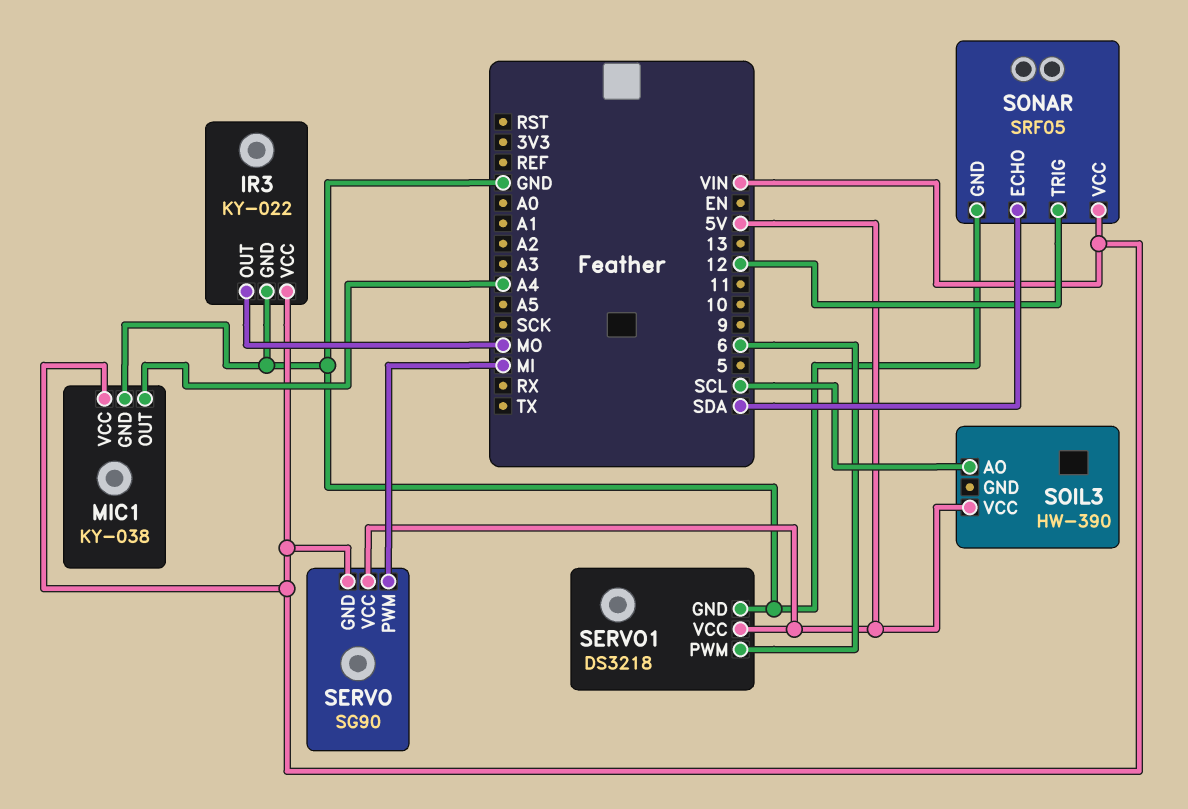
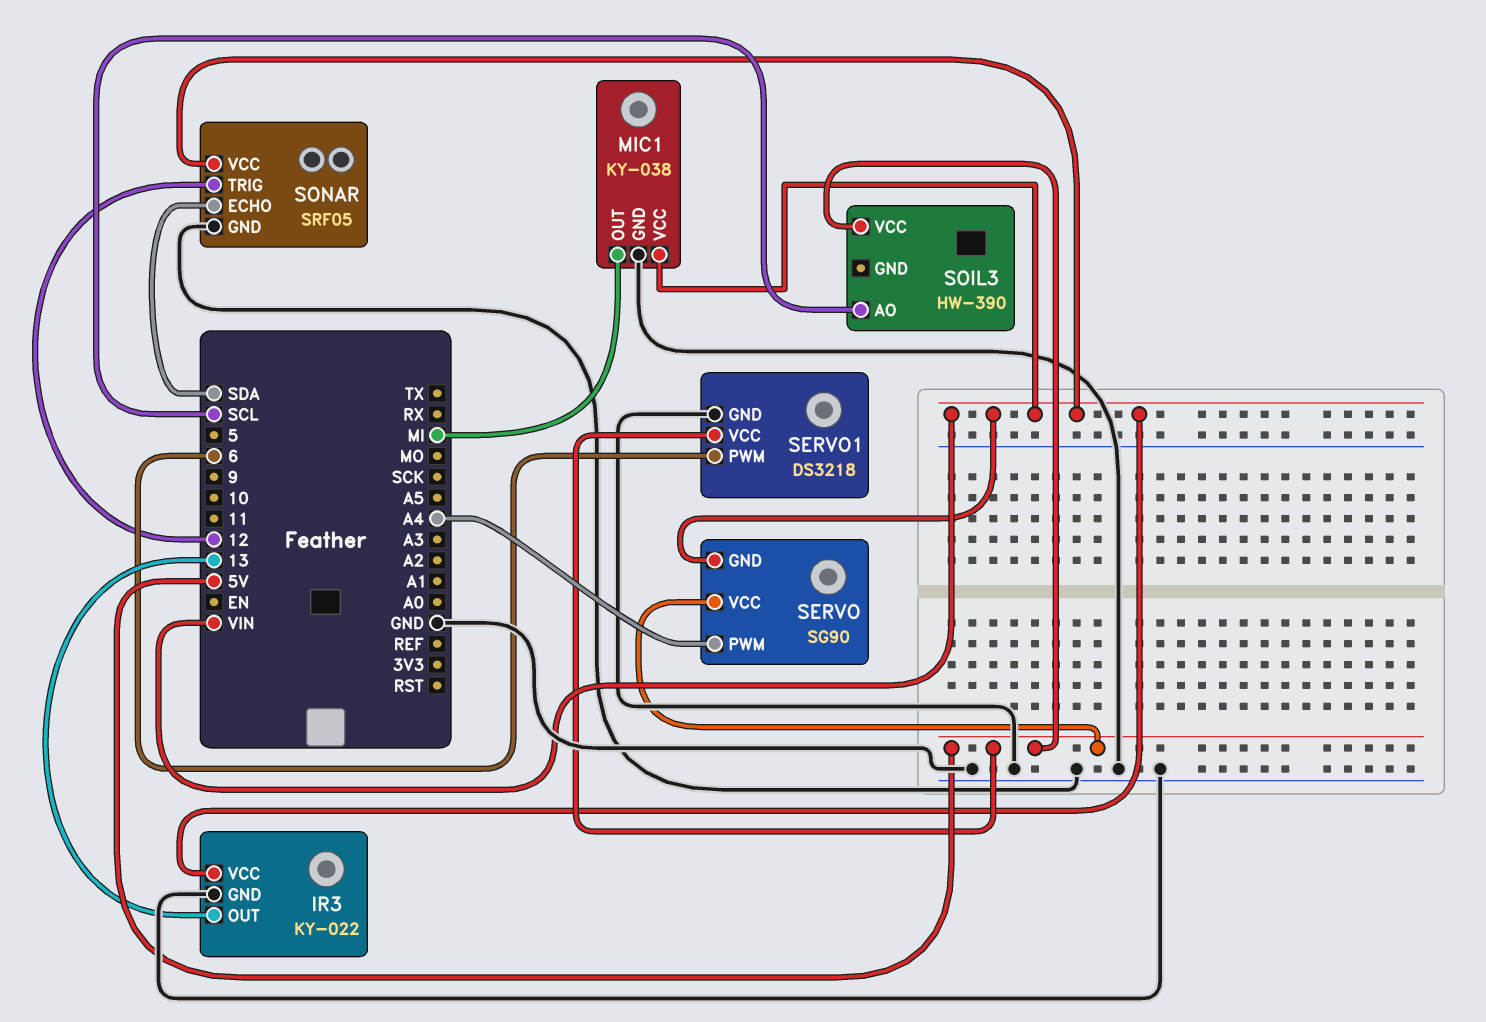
IR3 pin OUT: MO -> 13
MIC1 pin OUT: A4 -> MI
SERVO pin PWM: MI -> A4

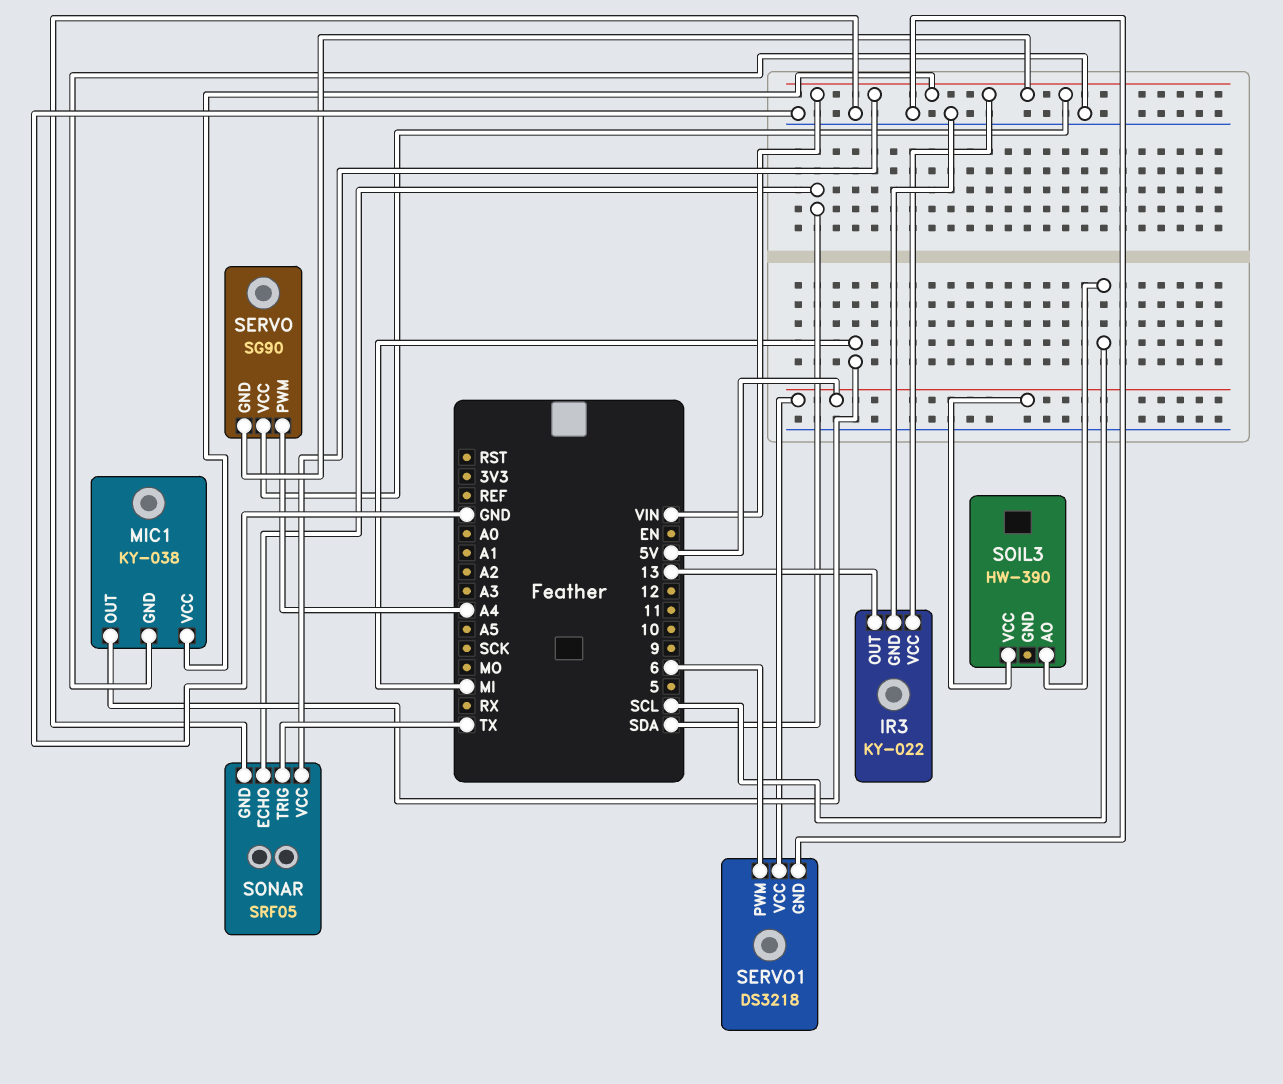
SERVO pin VCC: 5V -> VIN
SONAR pin TRIG: 12 -> TX

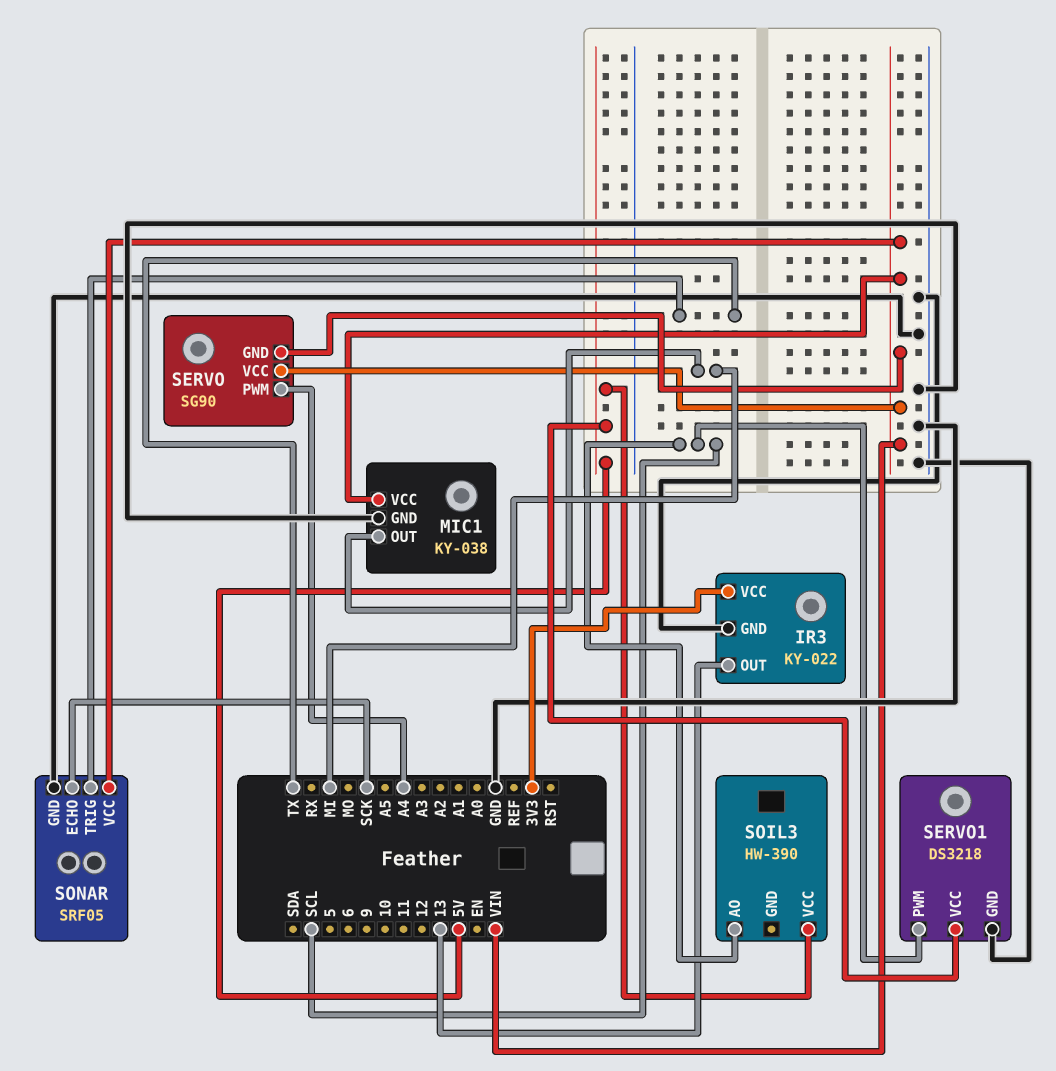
IR3 pin VCC: VIN -> 3V3
SERVO1 pin PWM: 6 -> SCL
SONAR pin ECHO: SDA -> SCK

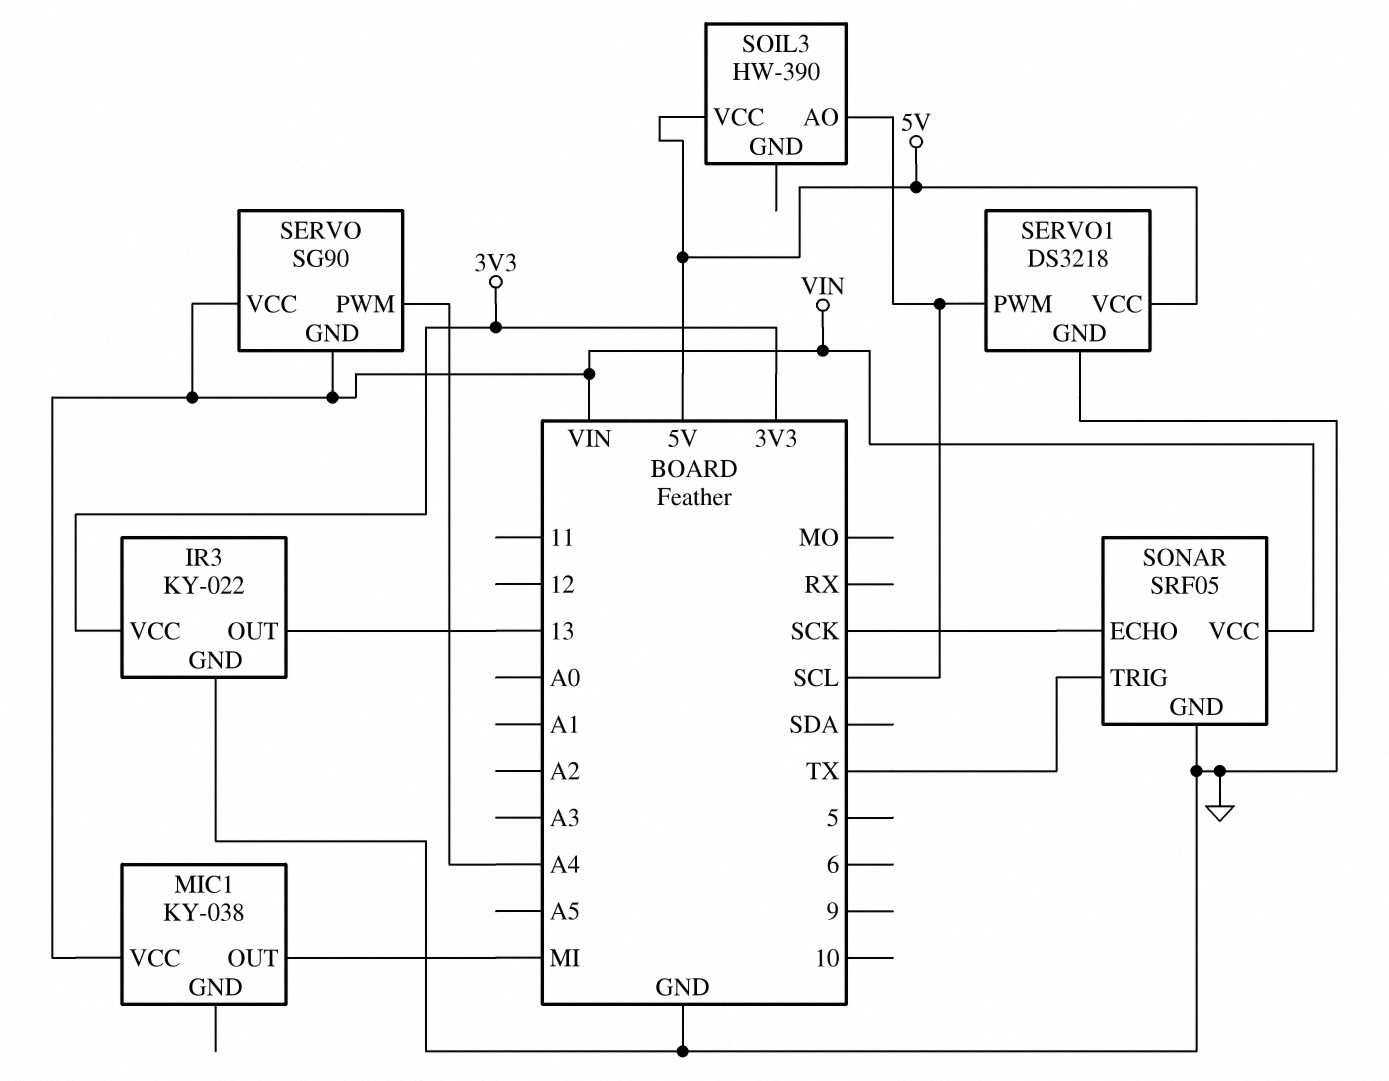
MIC1 pin GND: GND -> none

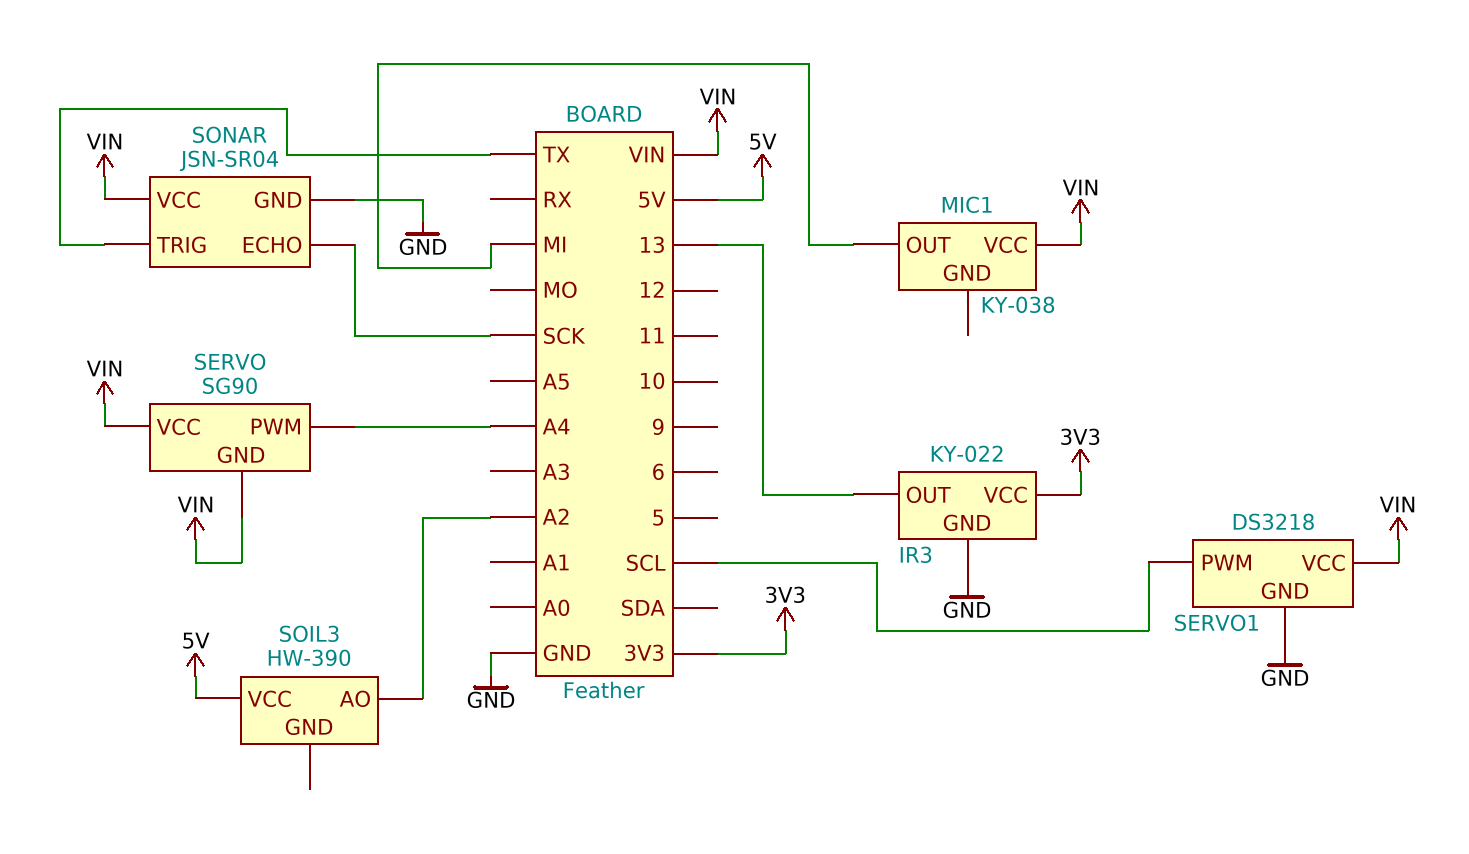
SERVO1 pin VCC: 5V -> VIN
SOIL3 pin AO: SCL -> A2
SONAR: SRF05 -> JSN-SR04

